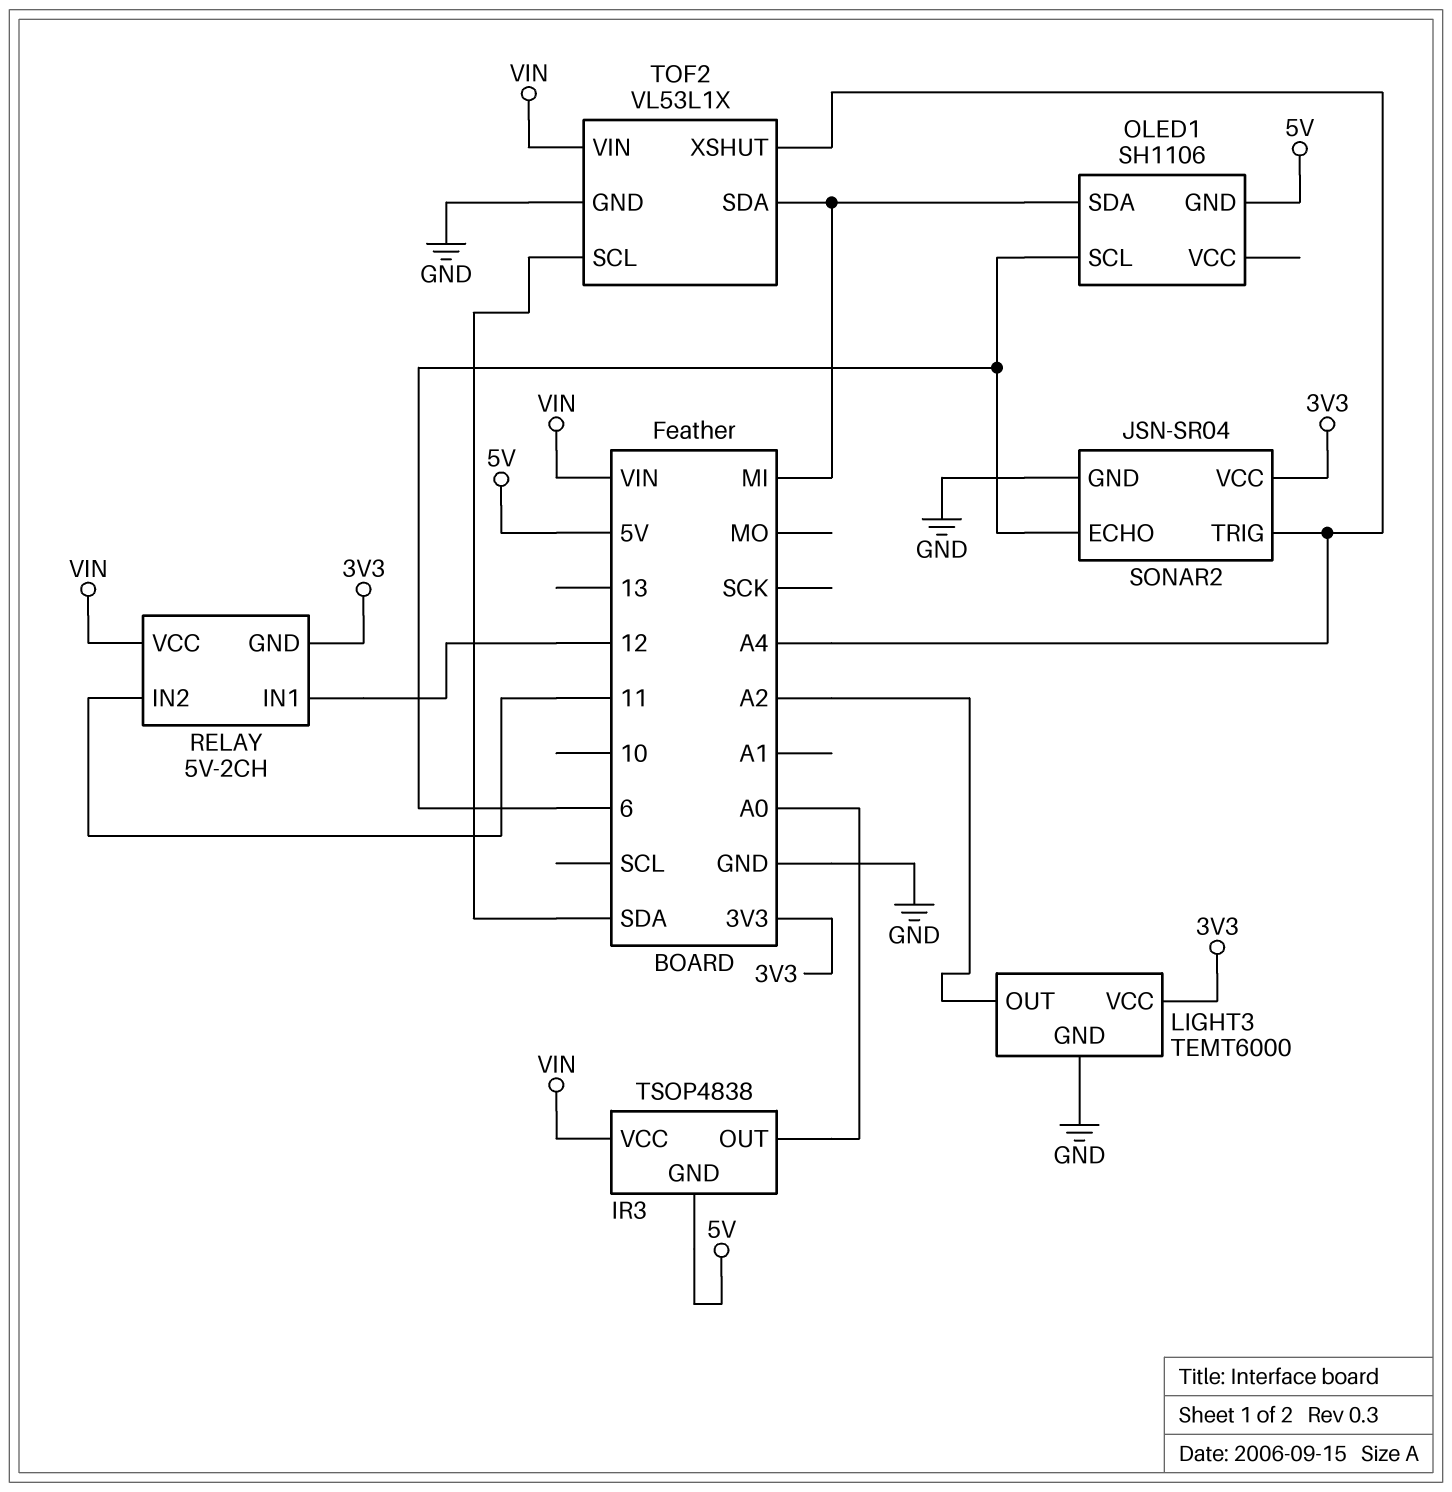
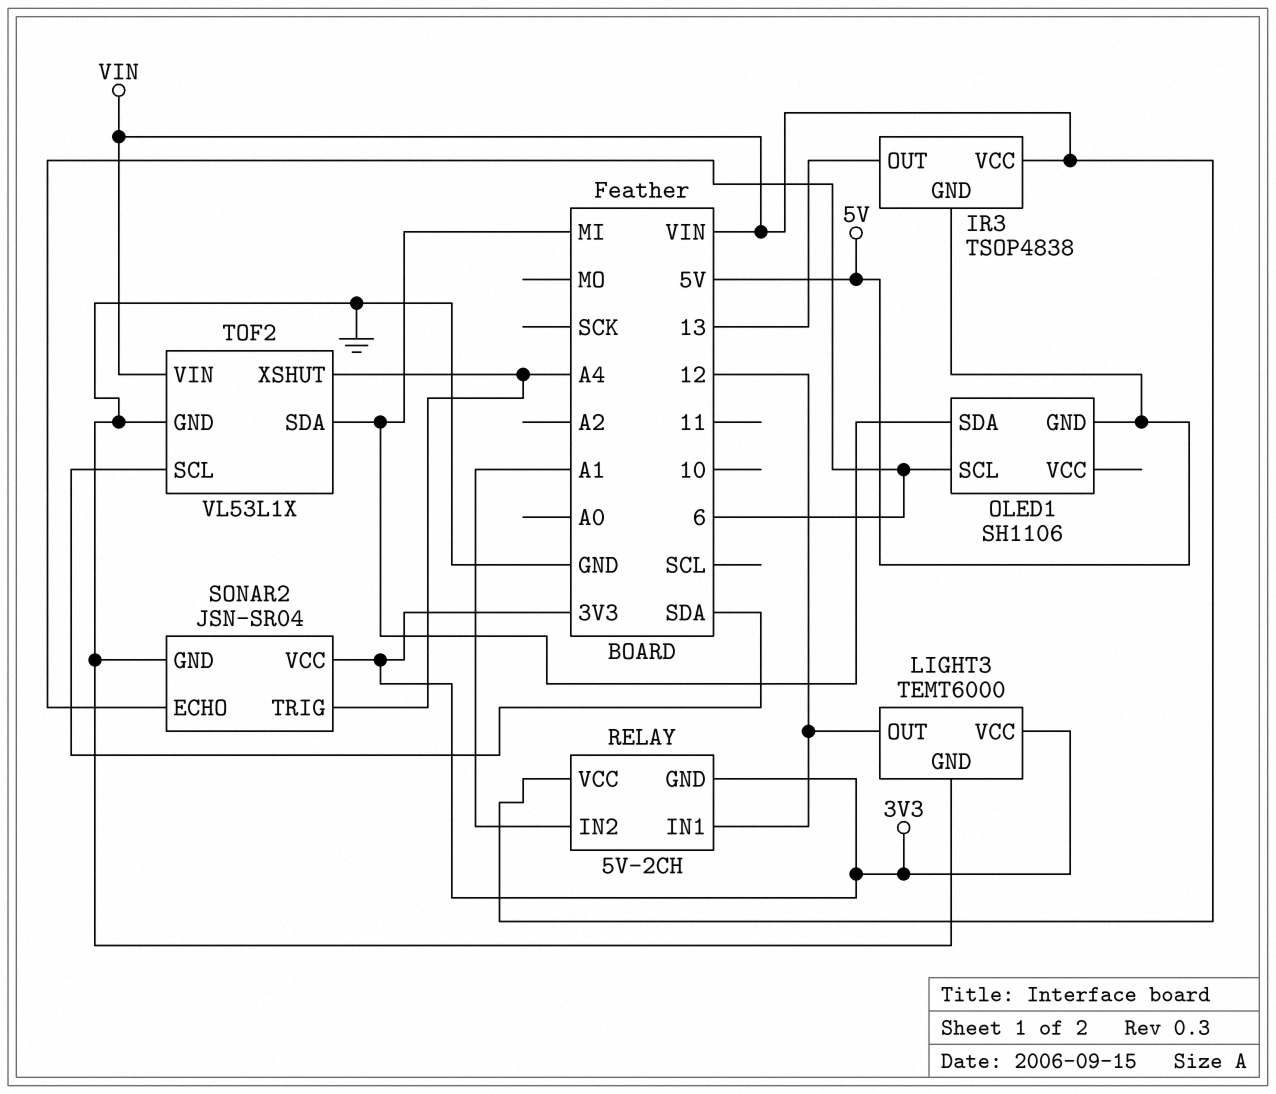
IR3 pin OUT: A0 -> 13
LIGHT3 pin OUT: A2 -> 12
RELAY pin IN2: 11 -> A1

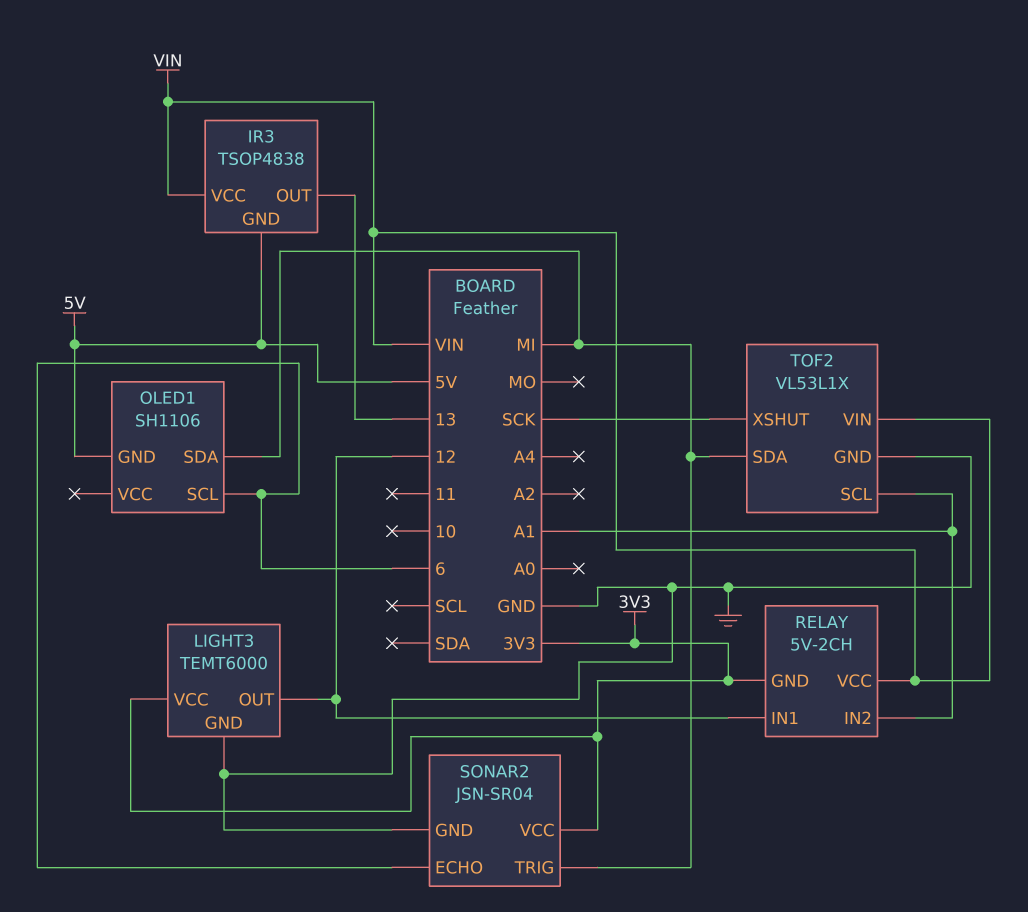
SONAR2 pin TRIG: A4 -> MI
TOF2 pin SCL: SDA -> A1
TOF2 pin XSHUT: A4 -> SCK

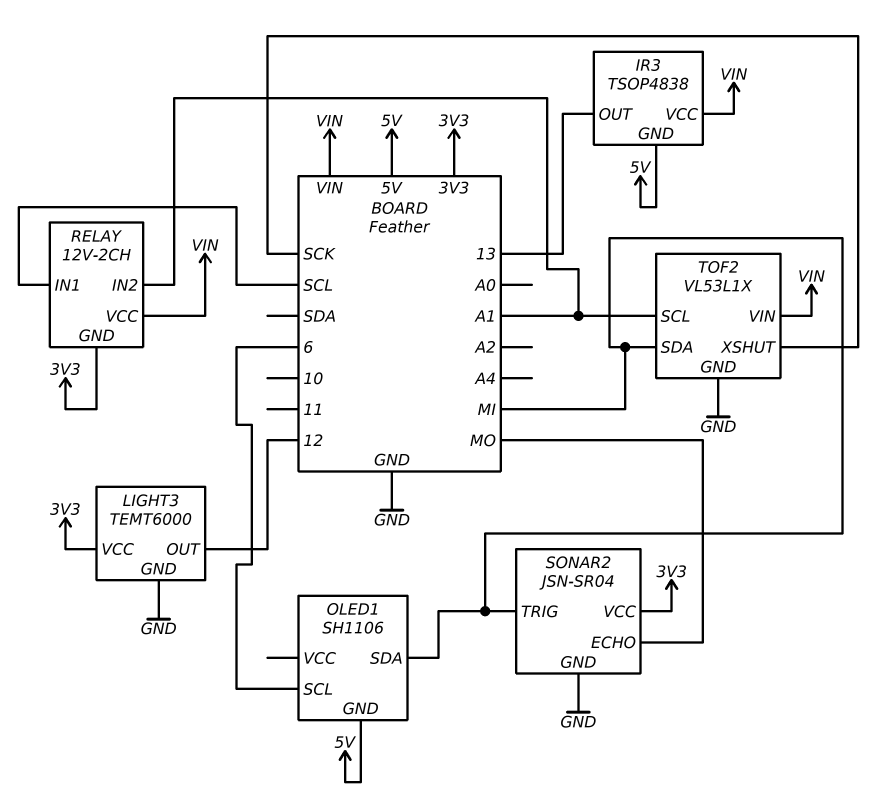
RELAY: 5V-2CH -> 12V-2CH
RELAY pin IN1: 12 -> SCL
SONAR2 pin ECHO: 6 -> MO

